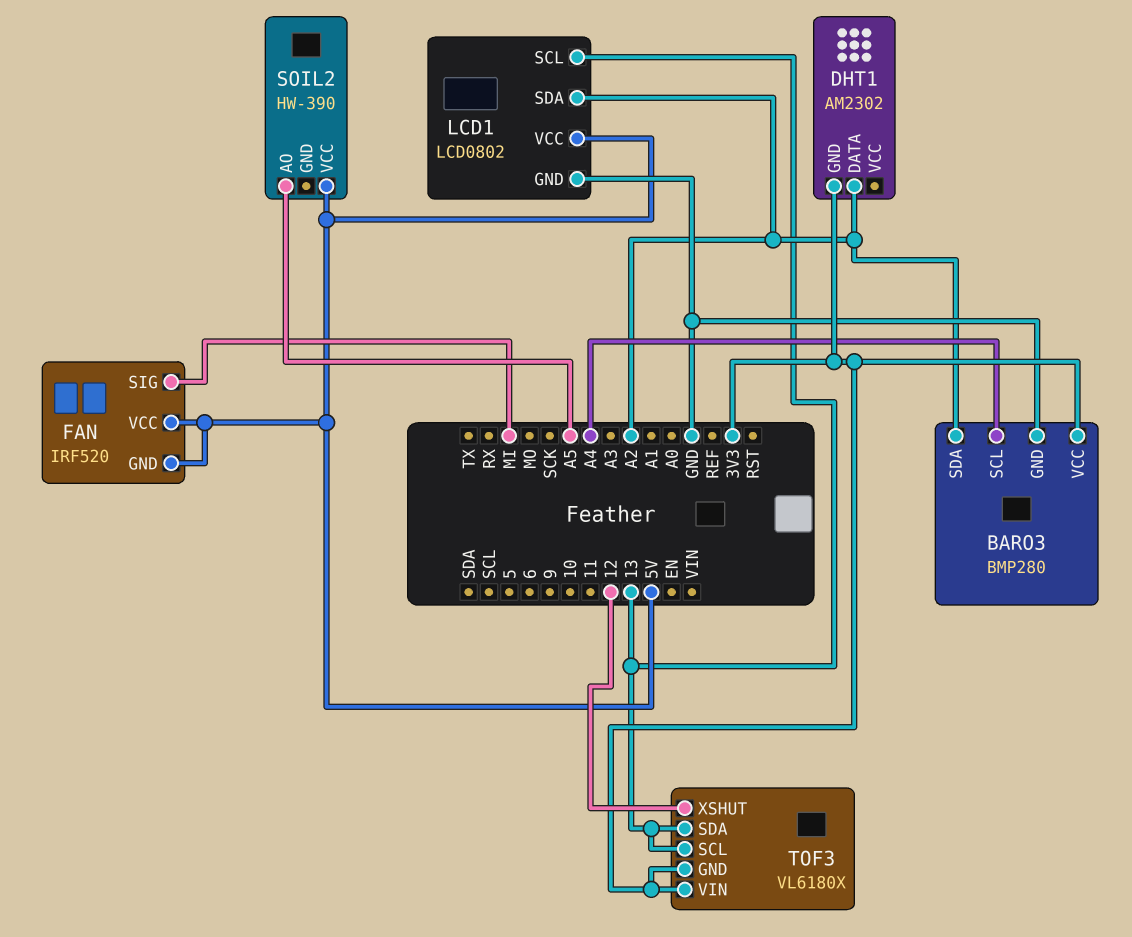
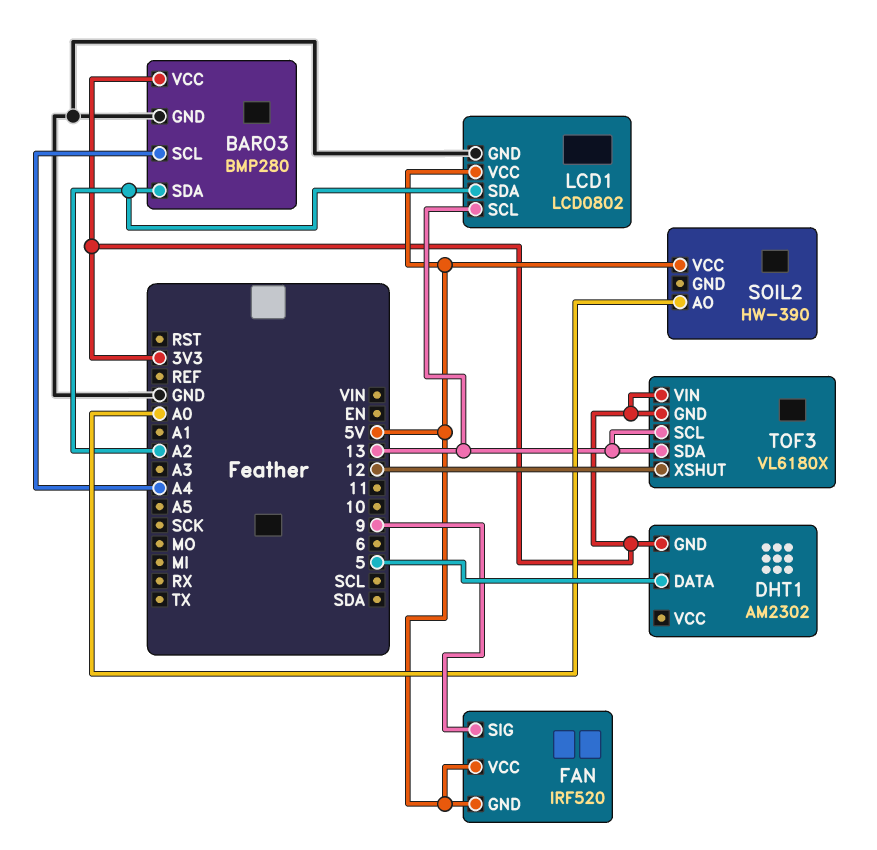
DHT1 pin DATA: A2 -> 5
FAN pin SIG: MI -> 9
SOIL2 pin AO: A5 -> A0

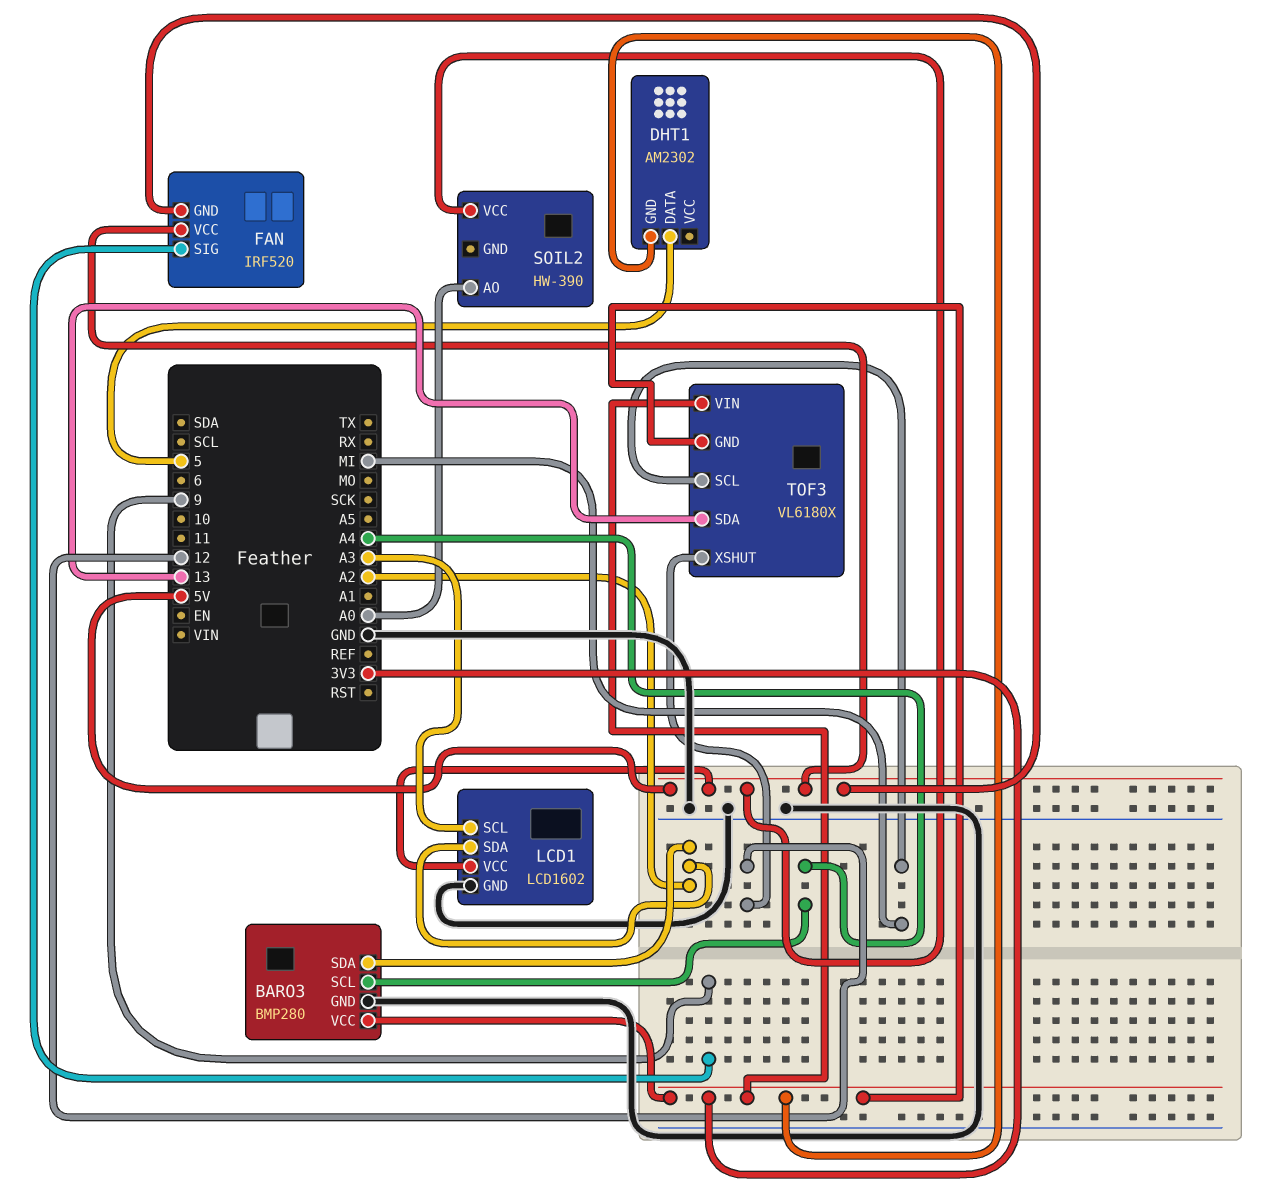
LCD1: LCD0802 -> LCD1602
LCD1 pin SCL: 13 -> A3
TOF3 pin SCL: 13 -> MI

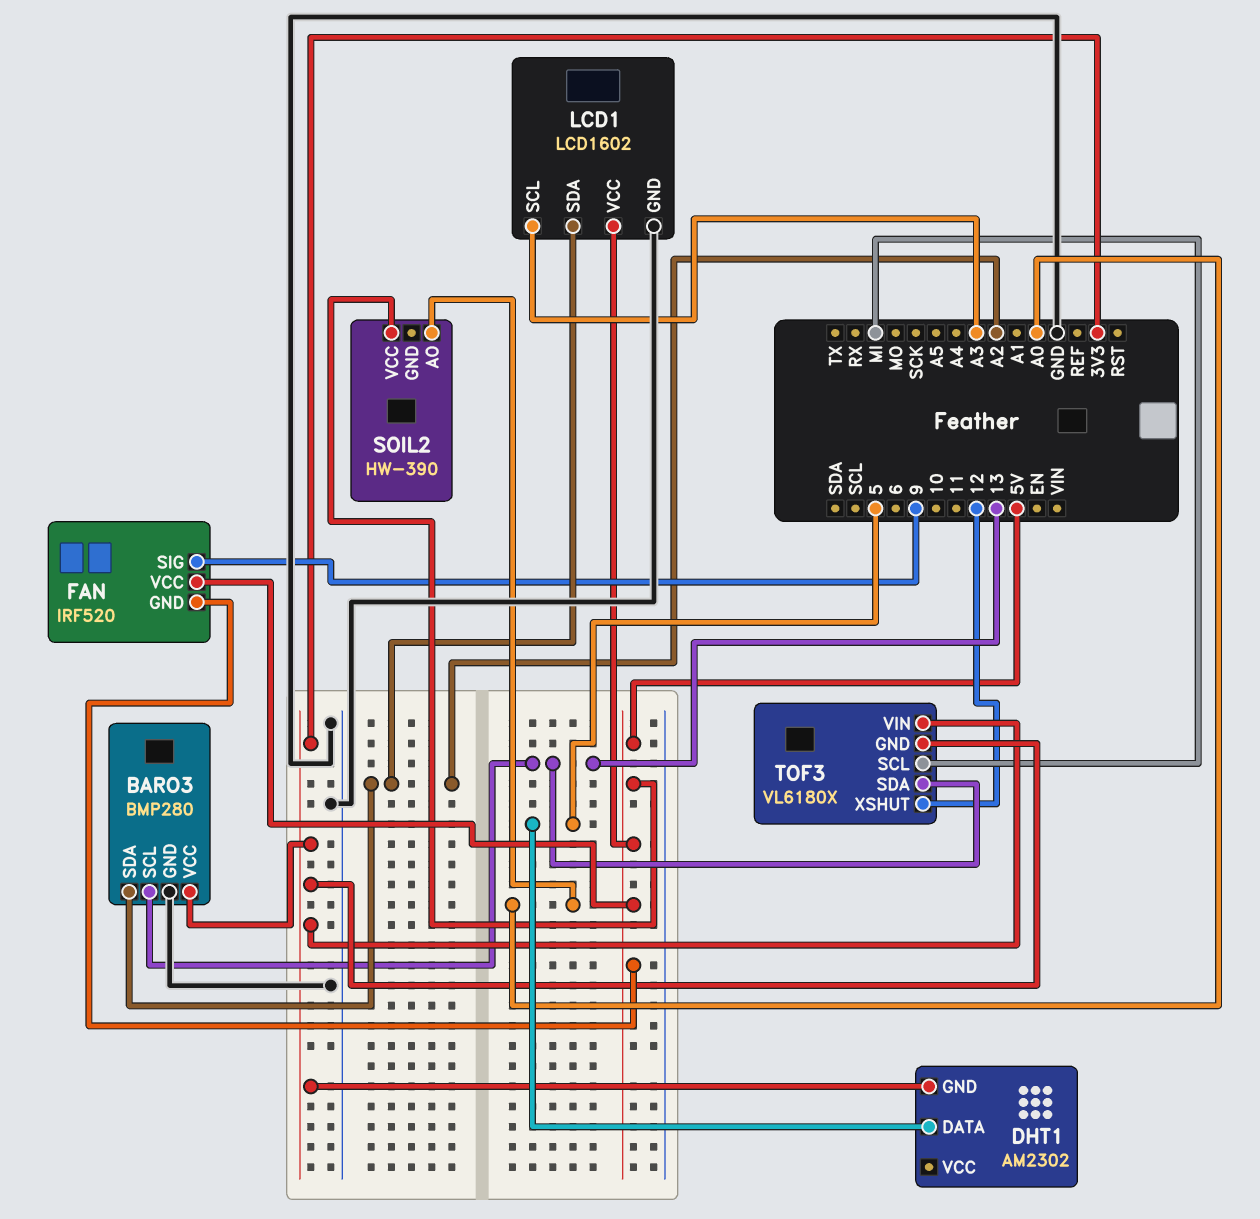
BARO3 pin SCL: A4 -> 13

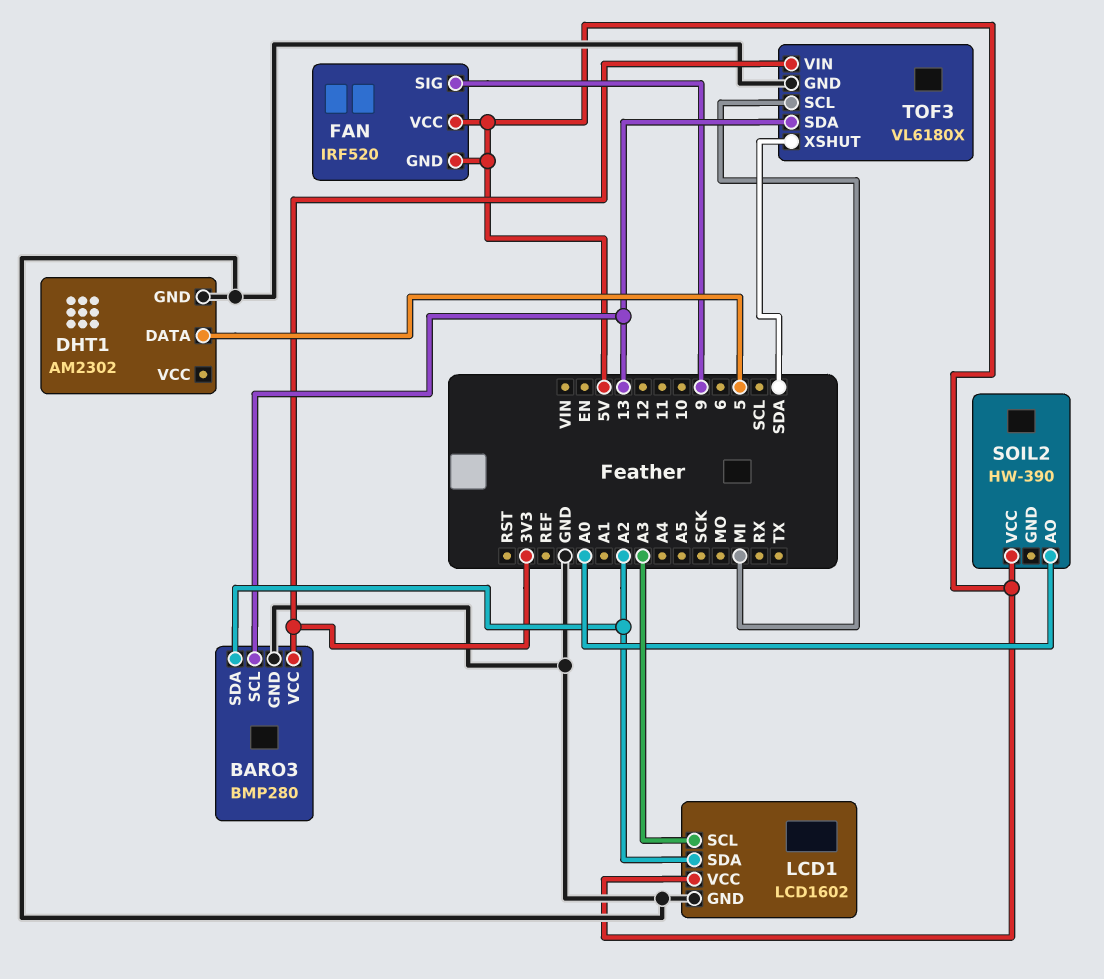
DHT1 pin GND: 3V3 -> GND
TOF3 pin GND: 3V3 -> GND
TOF3 pin XSHUT: 12 -> SDA

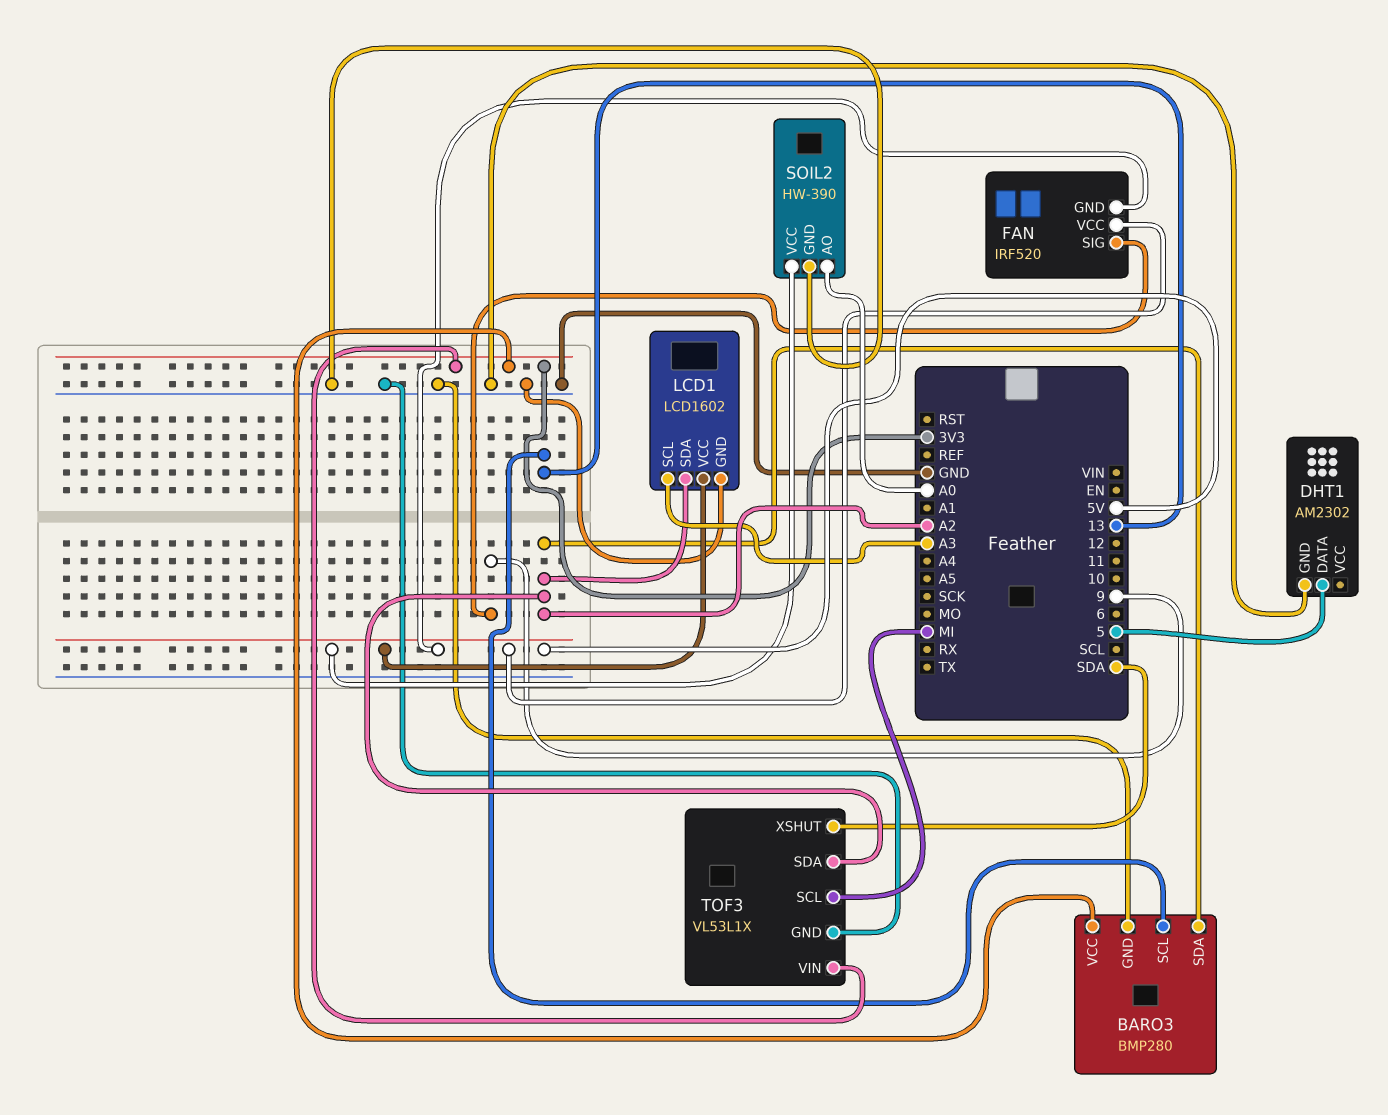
SOIL2 pin GND: none -> GND
TOF3: VL6180X -> VL53L1X
TOF3 pin SDA: 13 -> A2

